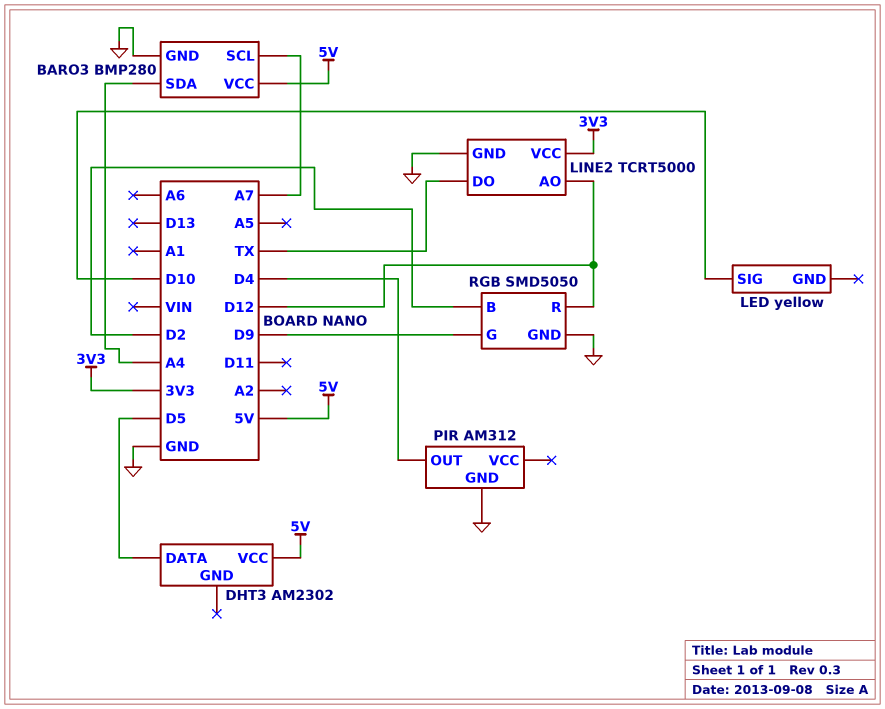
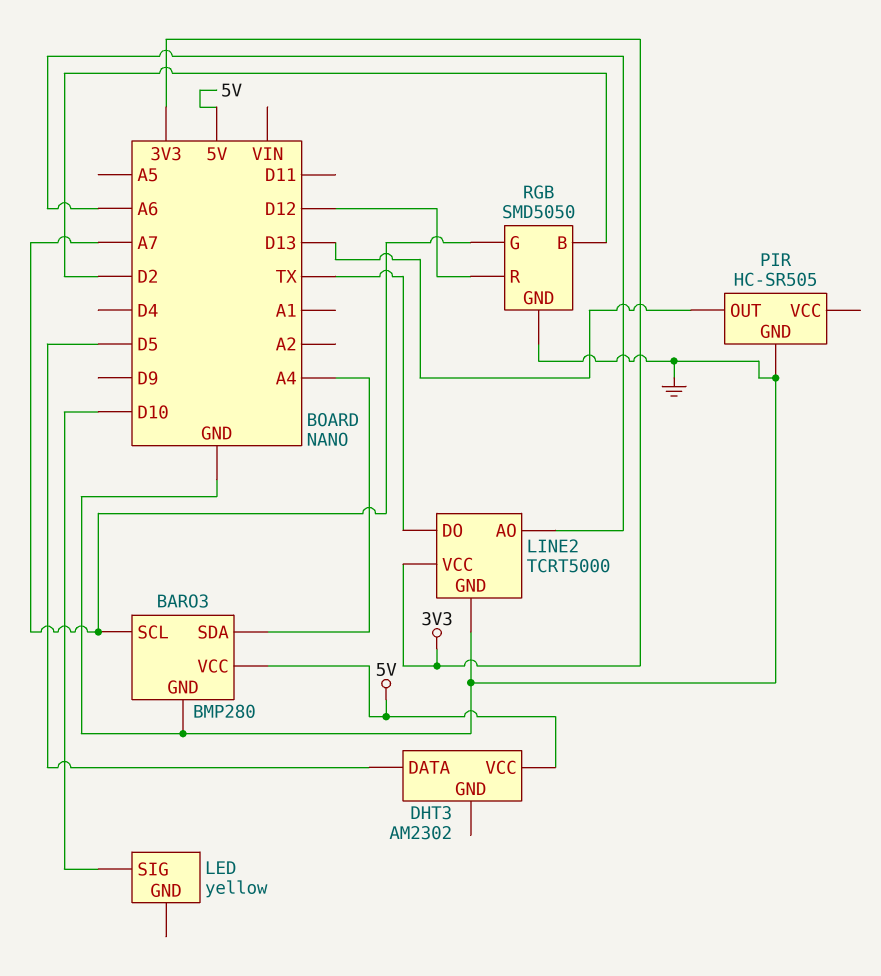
LINE2 pin AO: D12 -> A6
PIR: AM312 -> HC-SR505
PIR pin OUT: D4 -> D13
RGB pin G: D9 -> A7

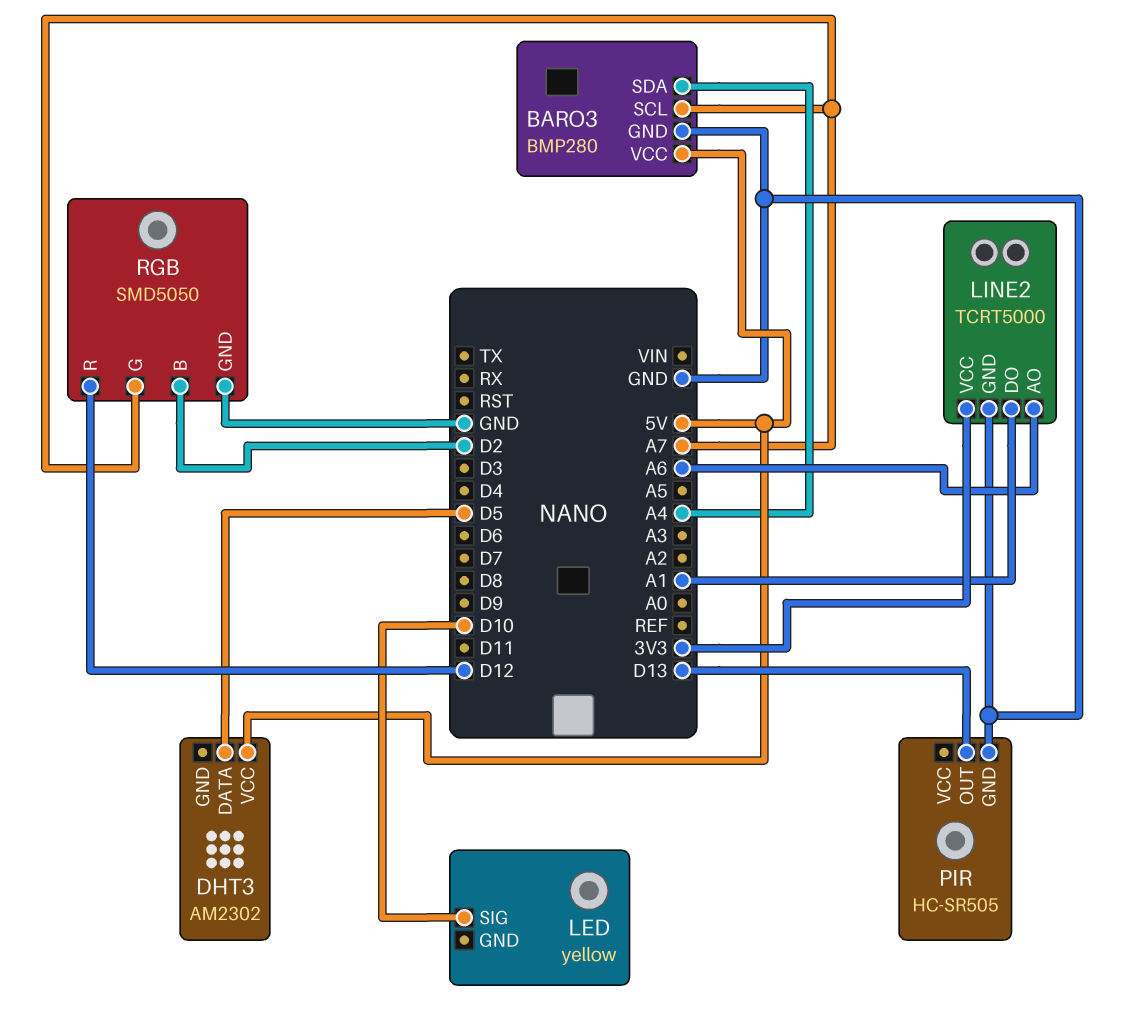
LINE2 pin DO: TX -> A1

